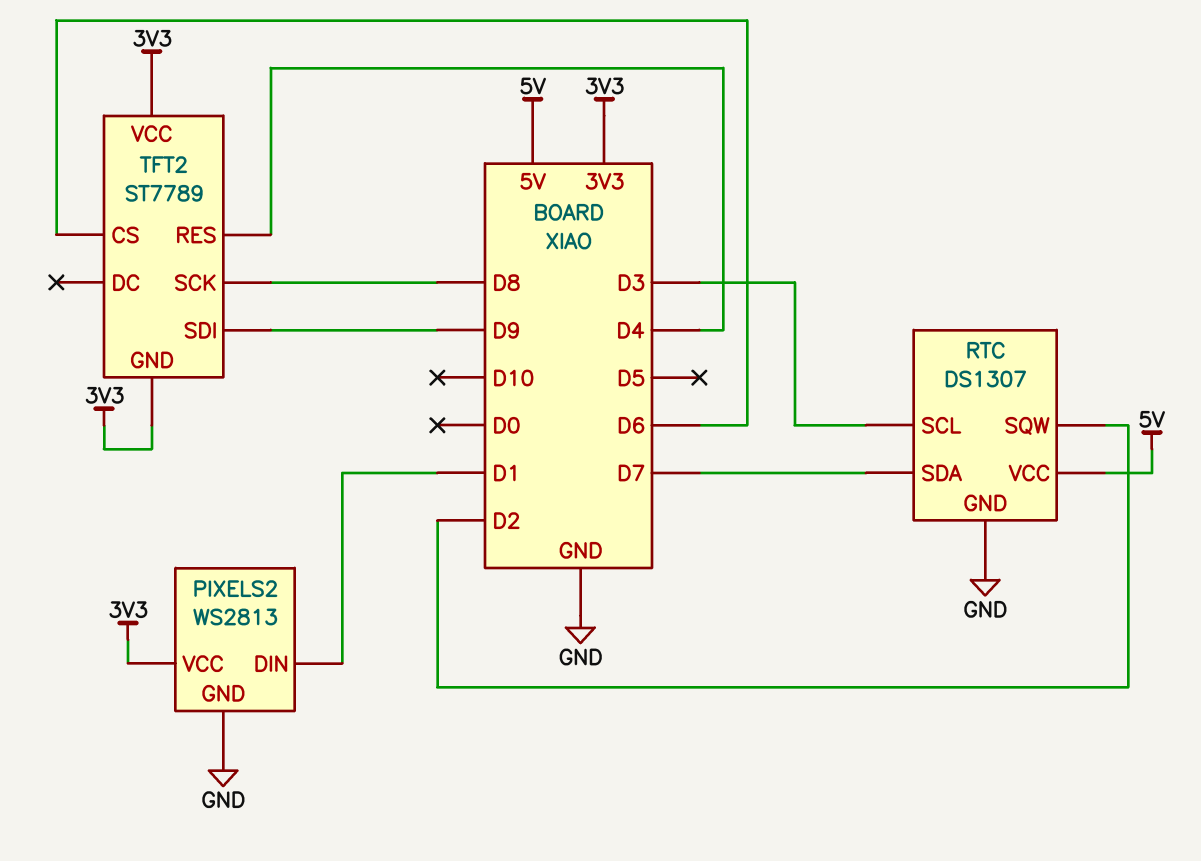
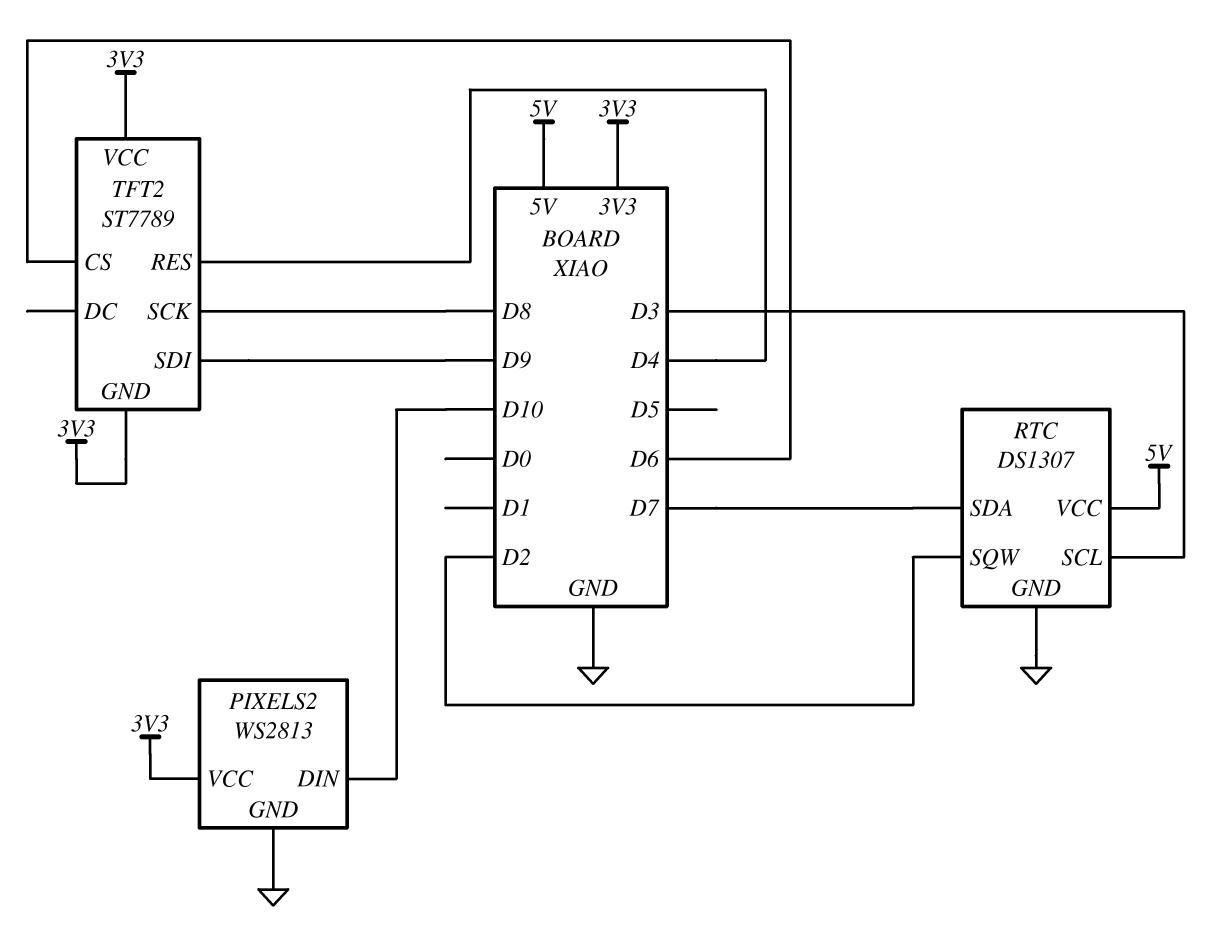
PIXELS2 pin DIN: D1 -> D10

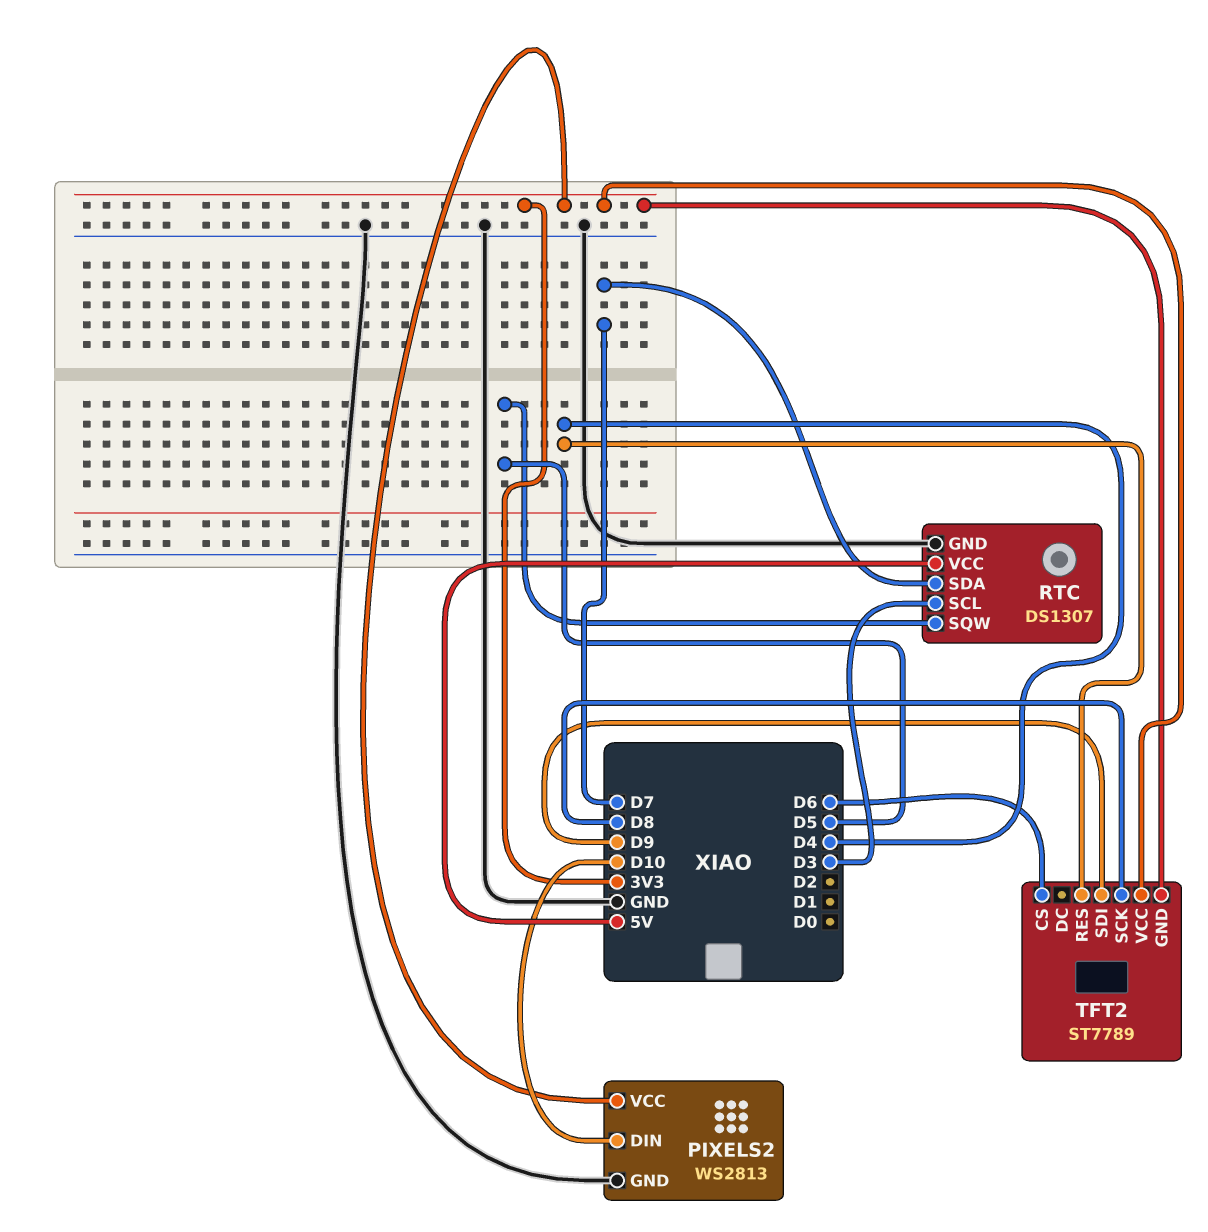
RTC pin SQW: D2 -> D5

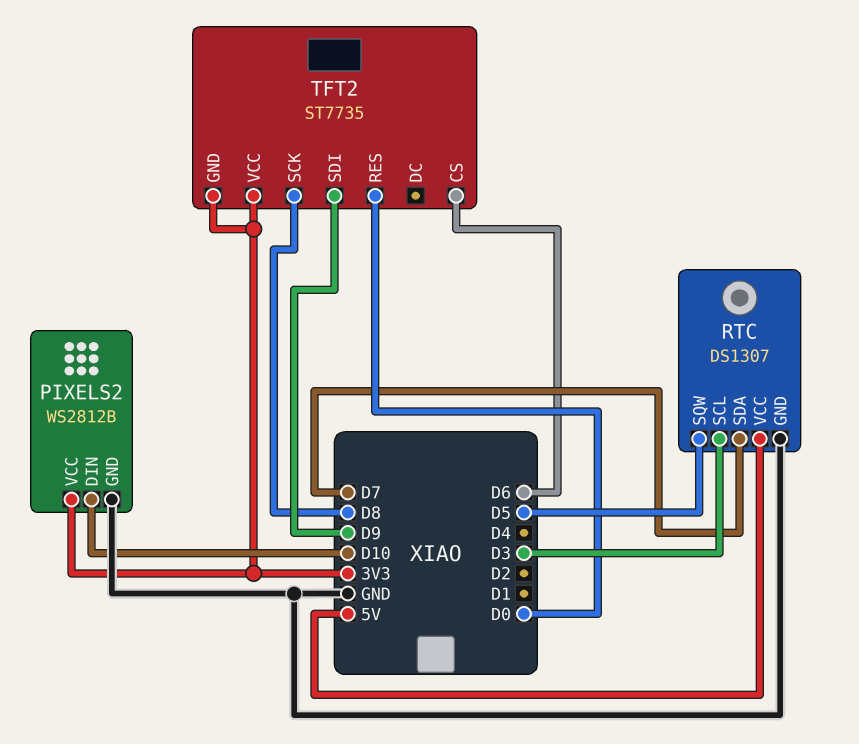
PIXELS2: WS2813 -> WS2812B
TFT2: ST7789 -> ST7735
TFT2 pin RES: D4 -> D0

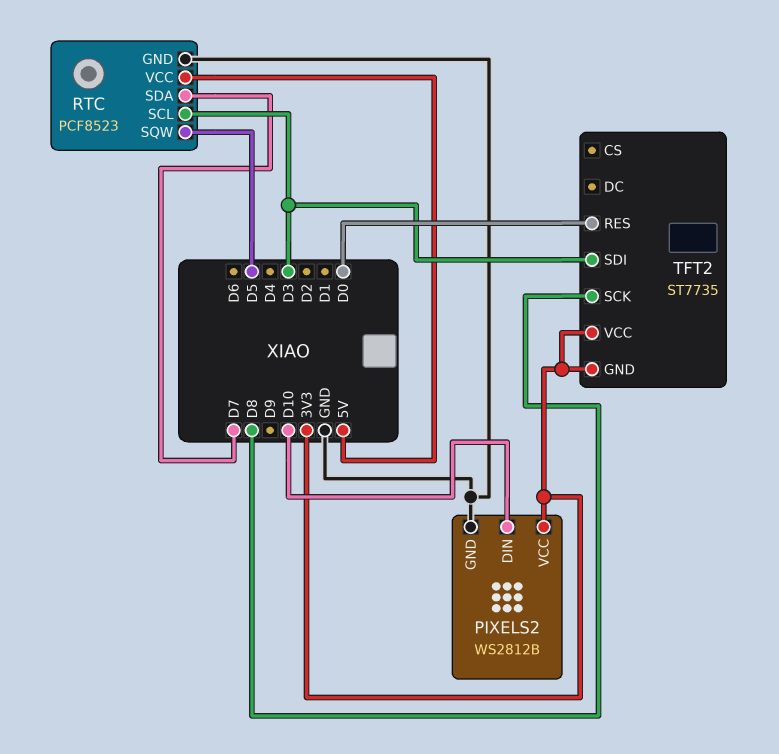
RTC: DS1307 -> PCF8523
TFT2 pin CS: D6 -> none
TFT2 pin SDI: D9 -> D3

